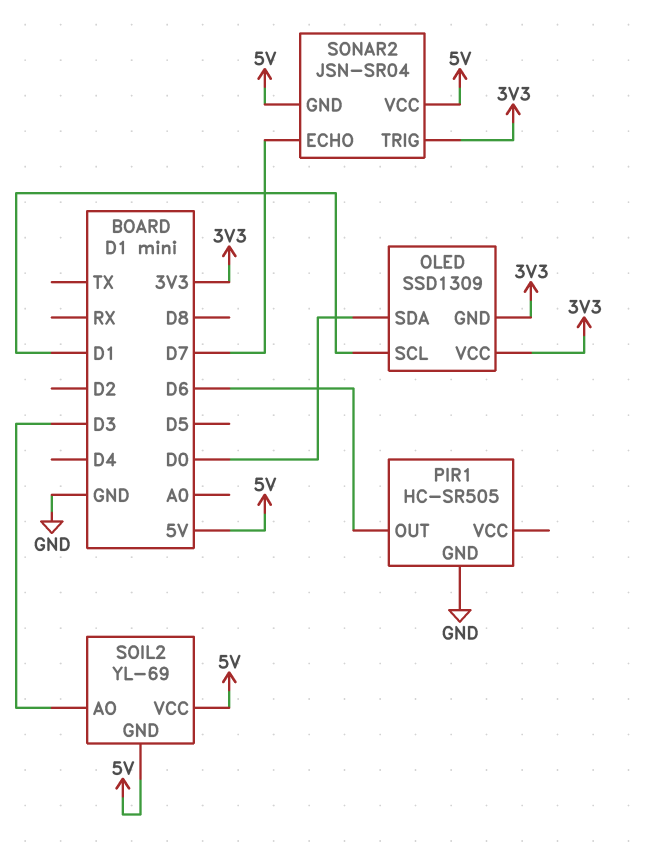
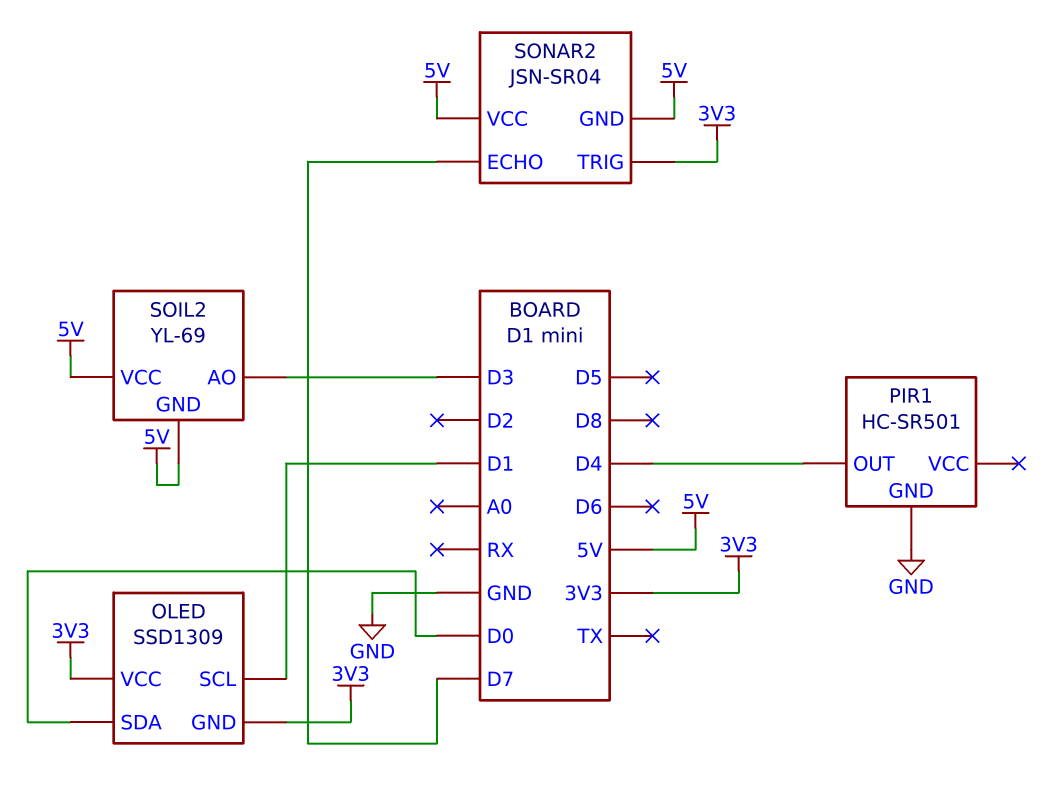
PIR1: HC-SR505 -> HC-SR501
PIR1 pin OUT: D6 -> D4

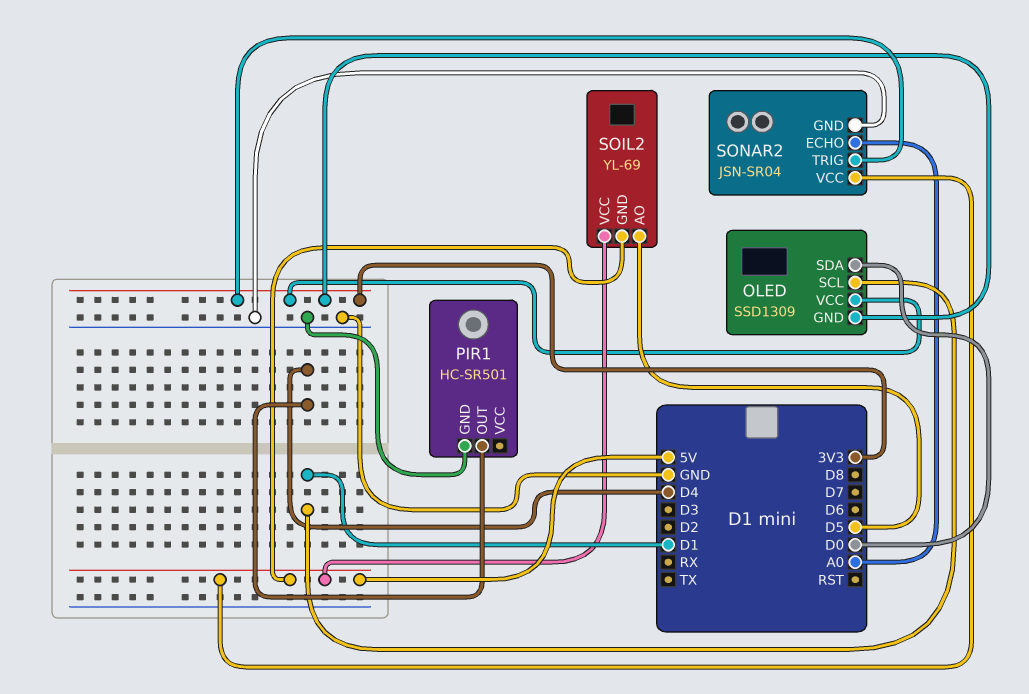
SOIL2 pin AO: D3 -> D5
SONAR2 pin ECHO: D7 -> A0
SONAR2 pin GND: 5V -> GND

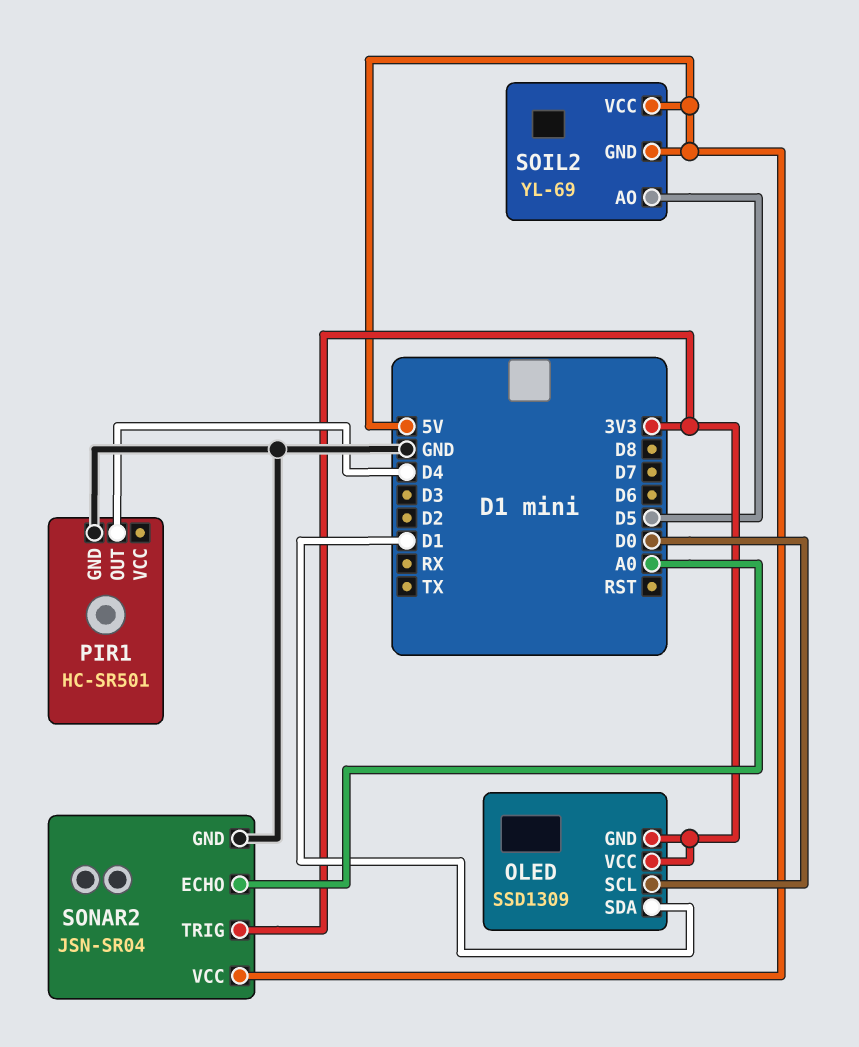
OLED pin SCL: D1 -> D0
OLED pin SDA: D0 -> D1

